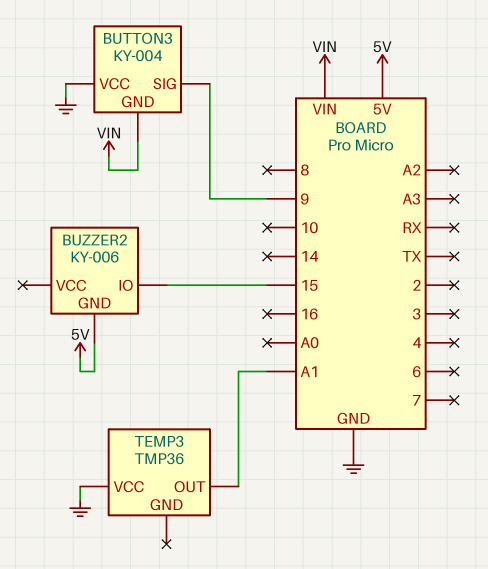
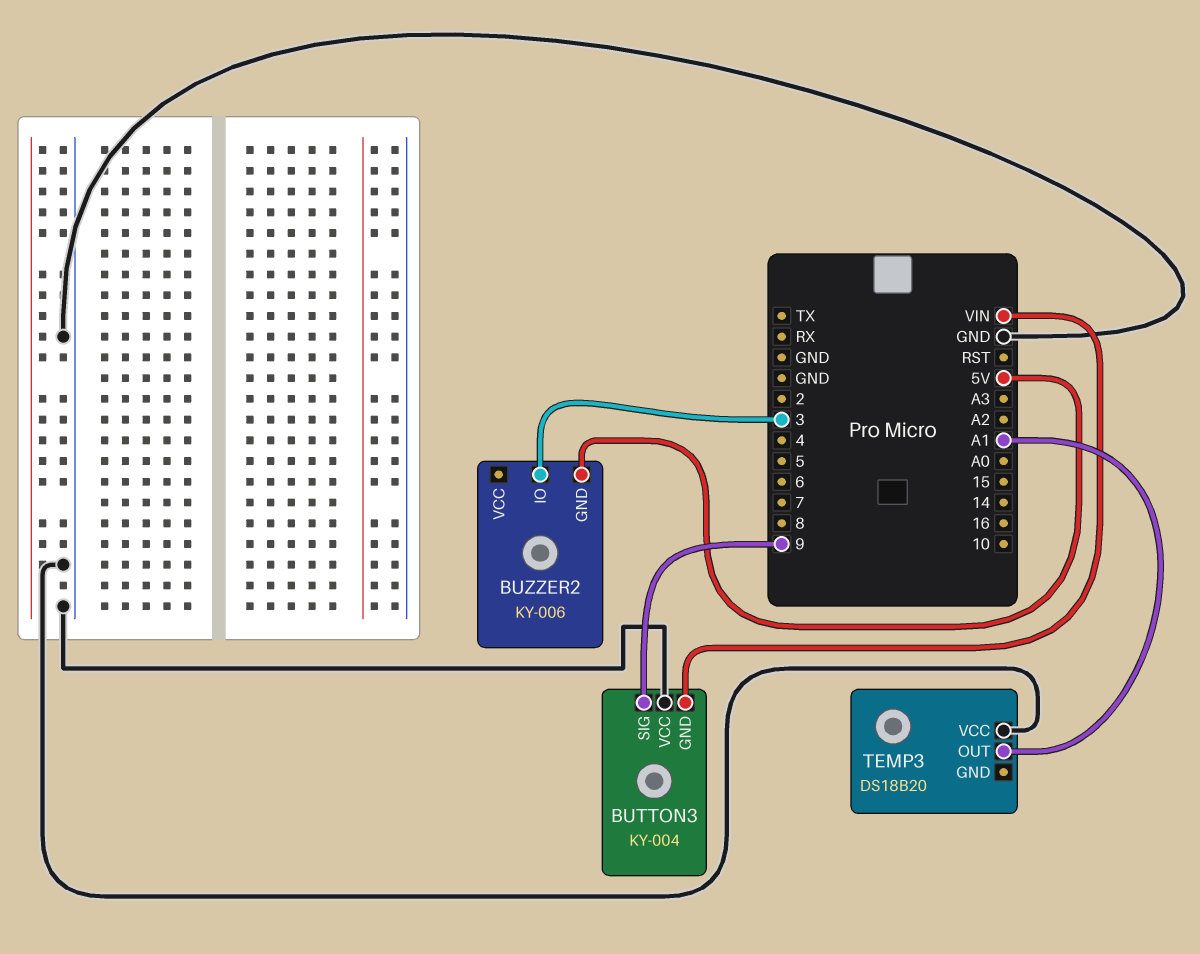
BUZZER2 pin IO: 15 -> 3
TEMP3: TMP36 -> DS18B20

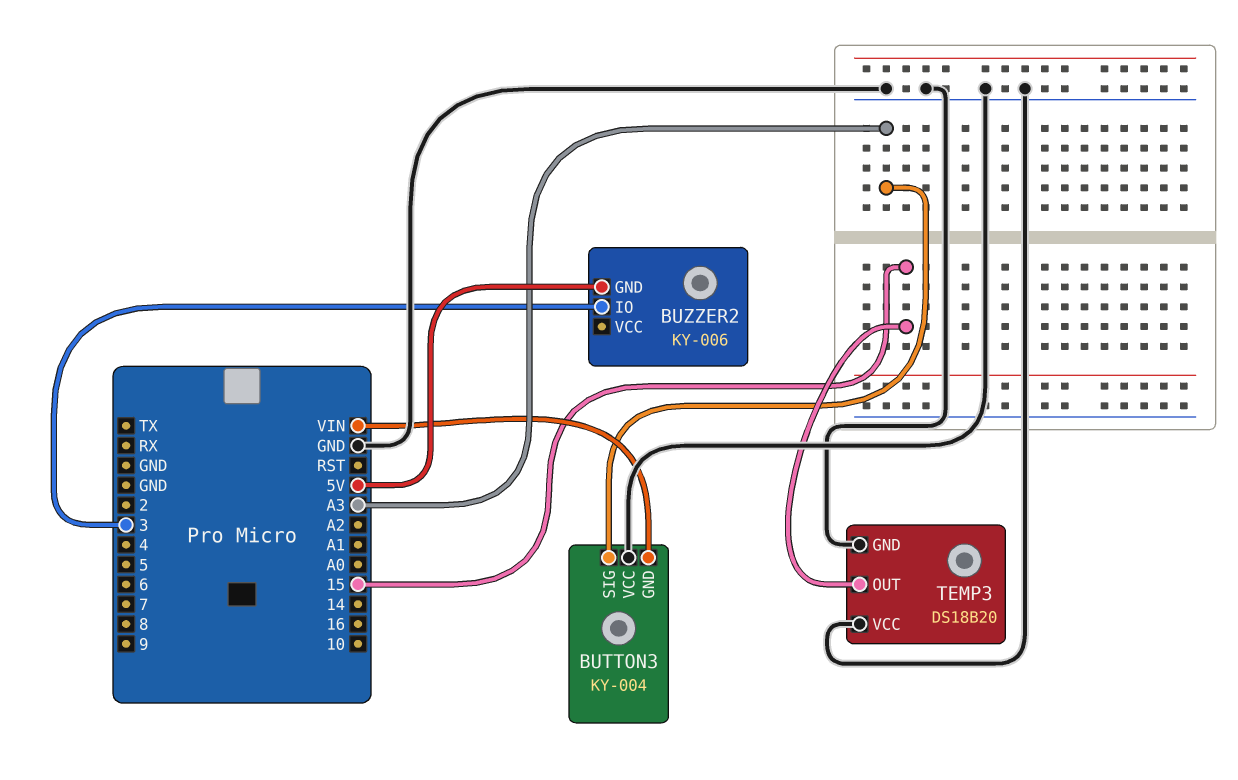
BUTTON3 pin SIG: 9 -> A3
TEMP3 pin GND: none -> GND
TEMP3 pin OUT: A1 -> 15

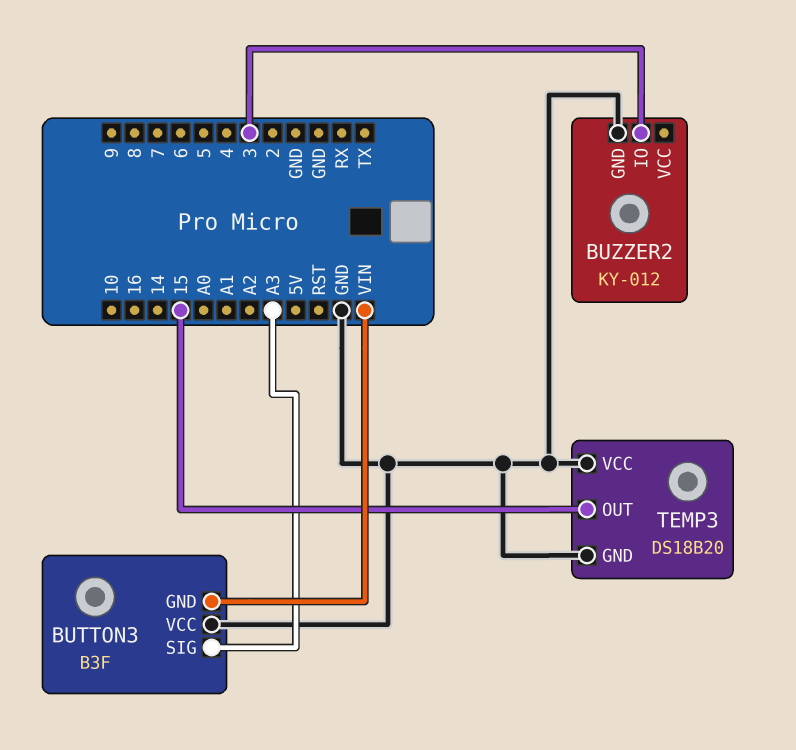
BUTTON3: KY-004 -> B3F
BUZZER2: KY-006 -> KY-012
BUZZER2 pin GND: 5V -> GND

